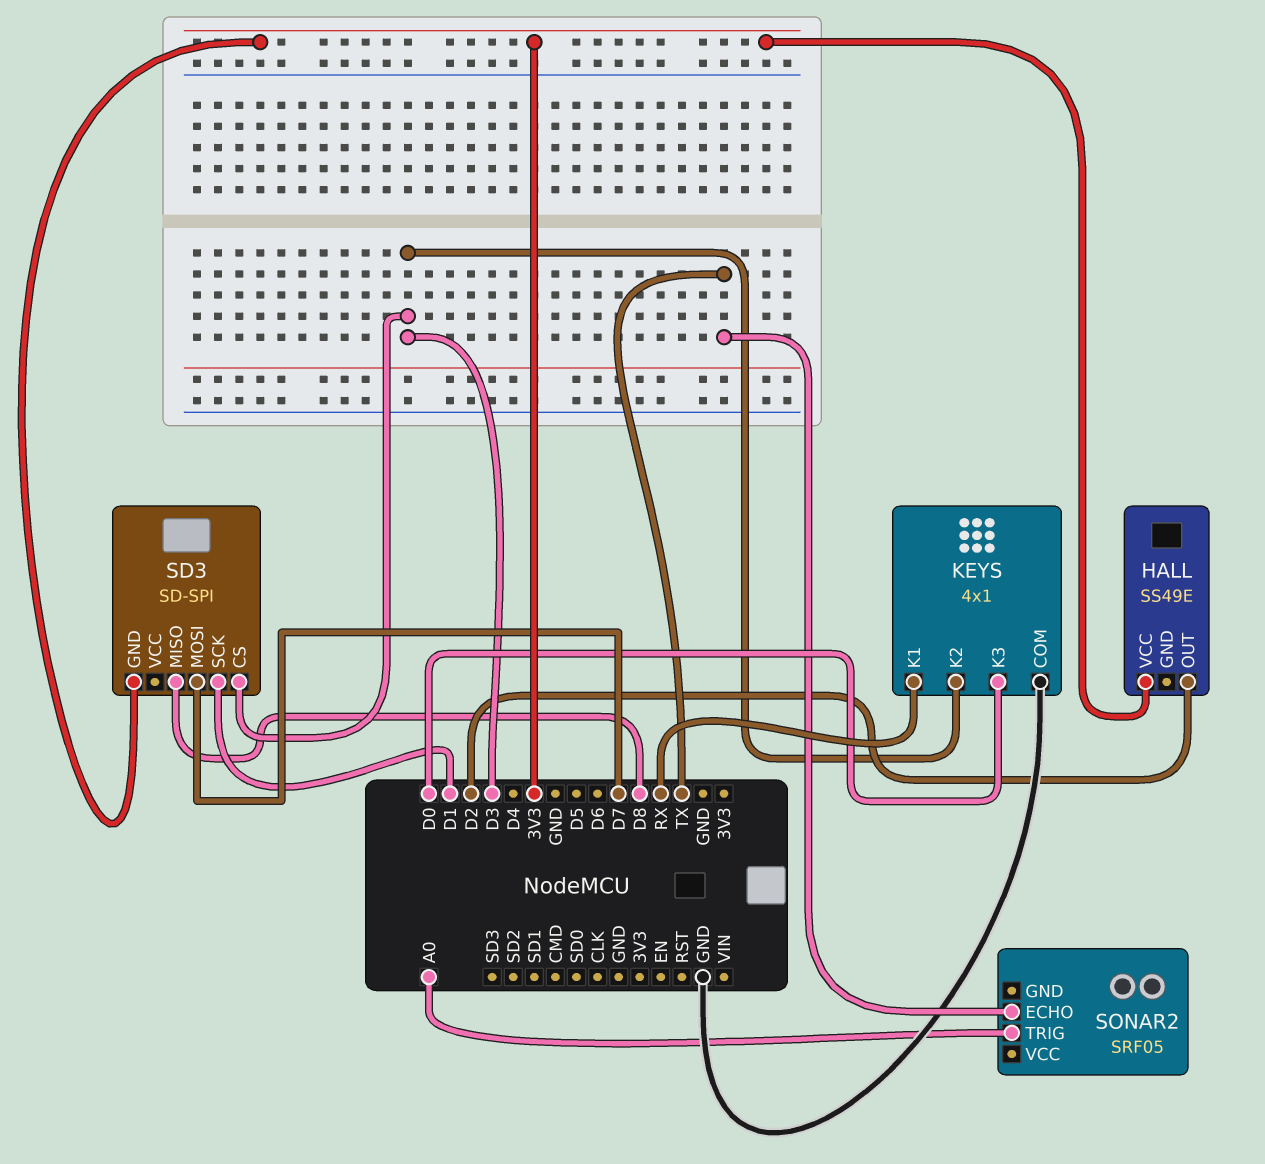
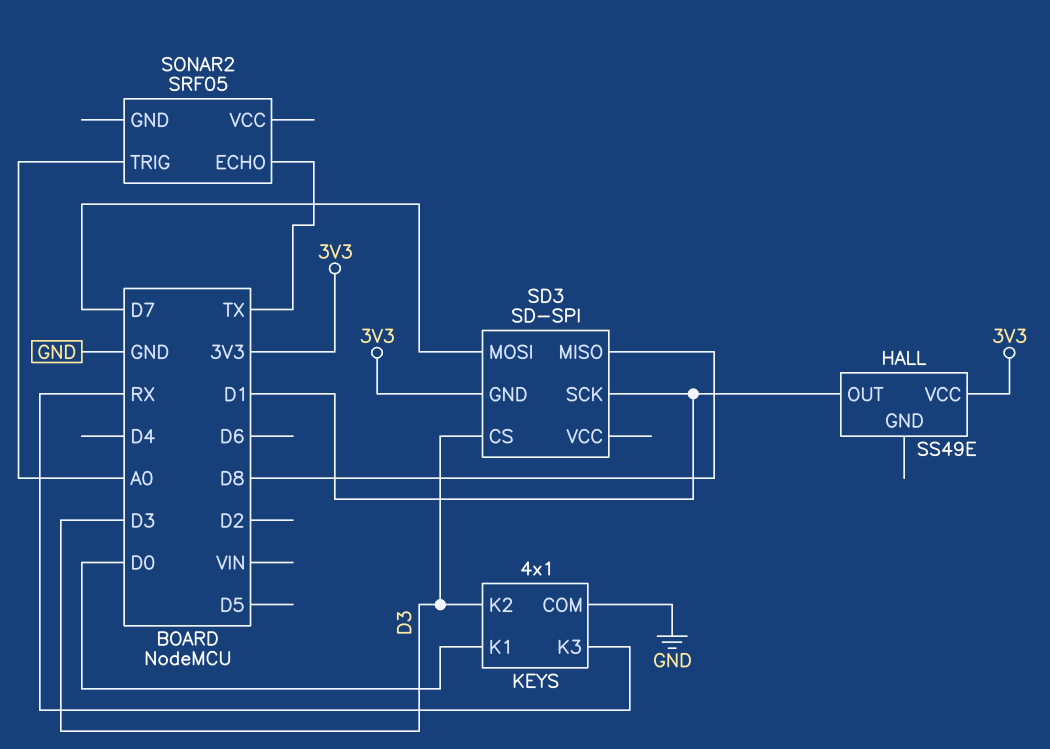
HALL pin OUT: D2 -> D1
KEYS pin K1: RX -> D0
KEYS pin K3: D0 -> RX

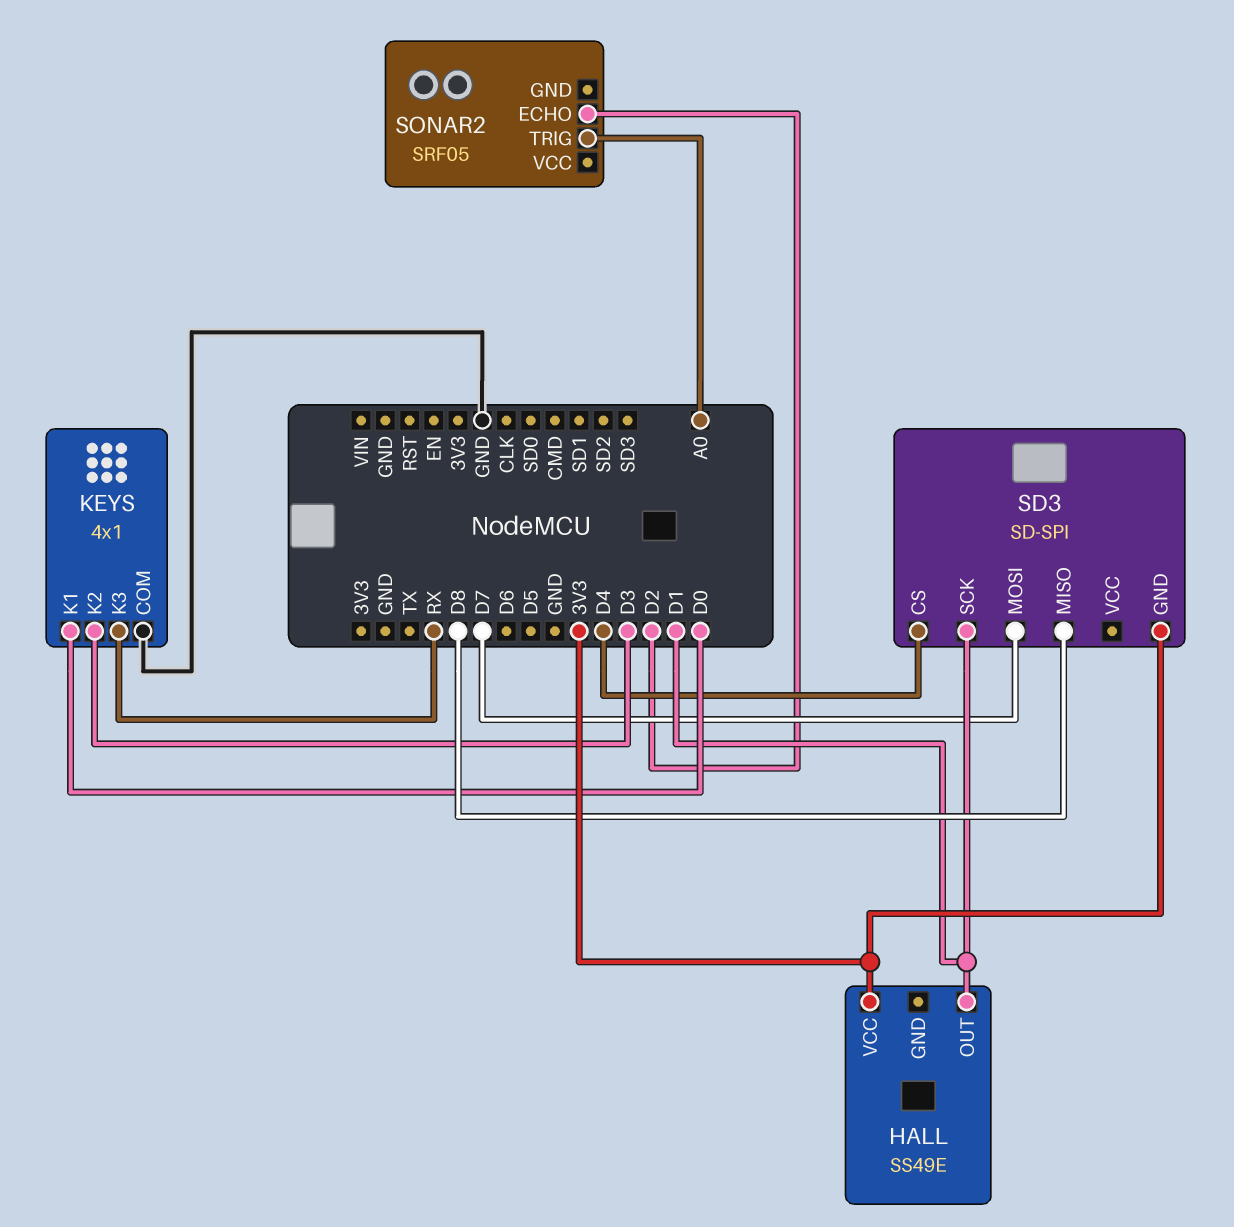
SD3 pin CS: D3 -> D4
SONAR2 pin ECHO: TX -> D2

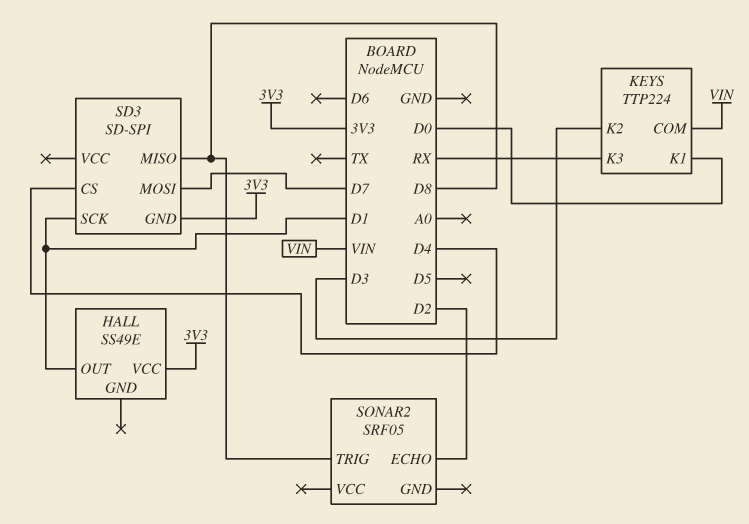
KEYS: 4x1 -> TTP224
KEYS pin COM: GND -> VIN
SONAR2 pin TRIG: A0 -> D8

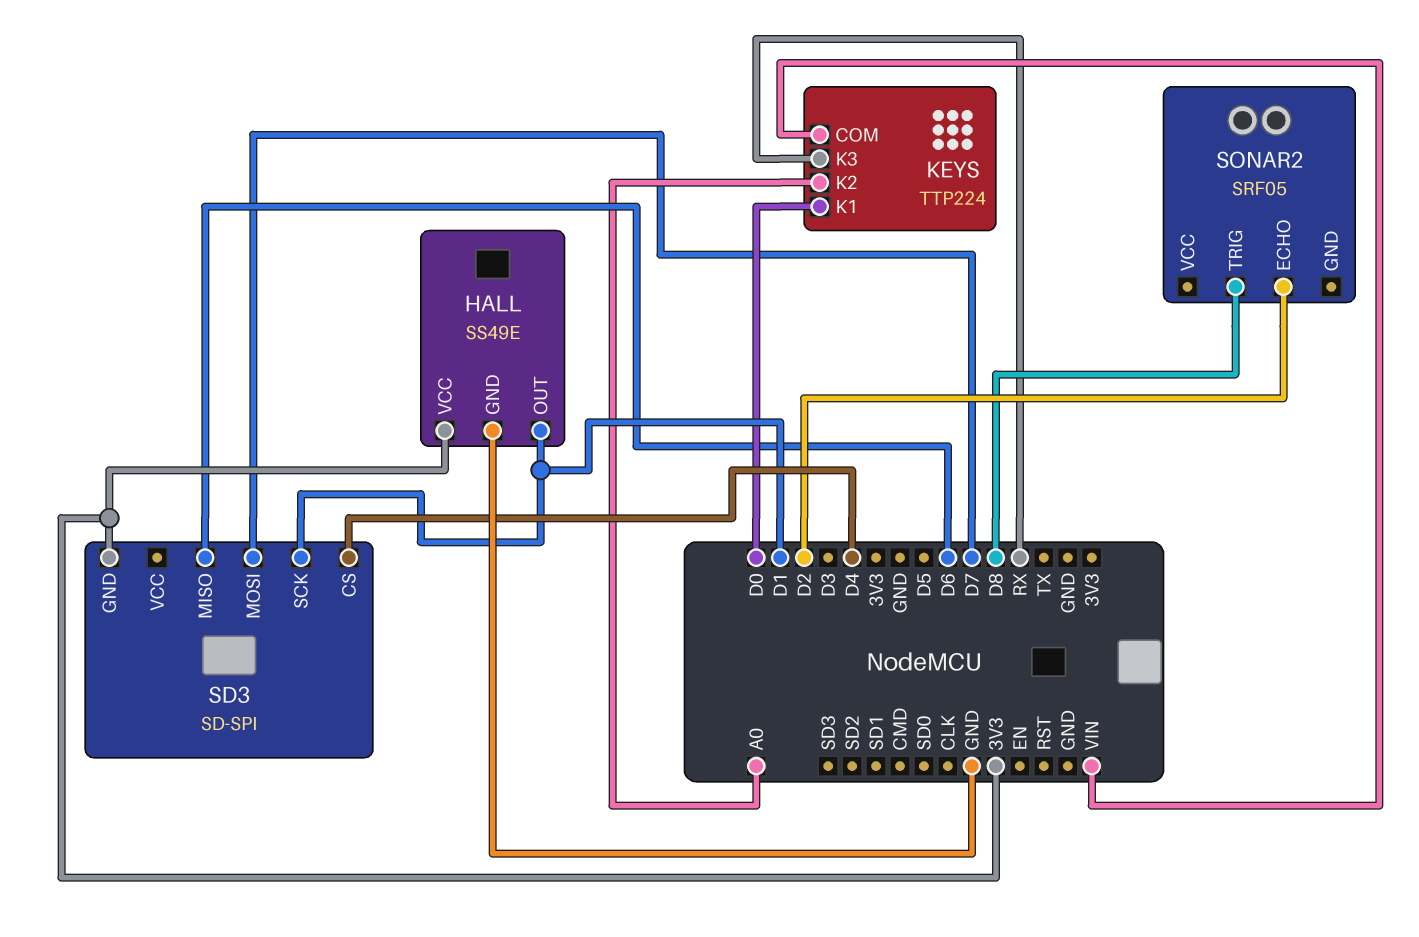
HALL pin GND: none -> GND
KEYS pin K2: D3 -> A0
SD3 pin MISO: D8 -> D6

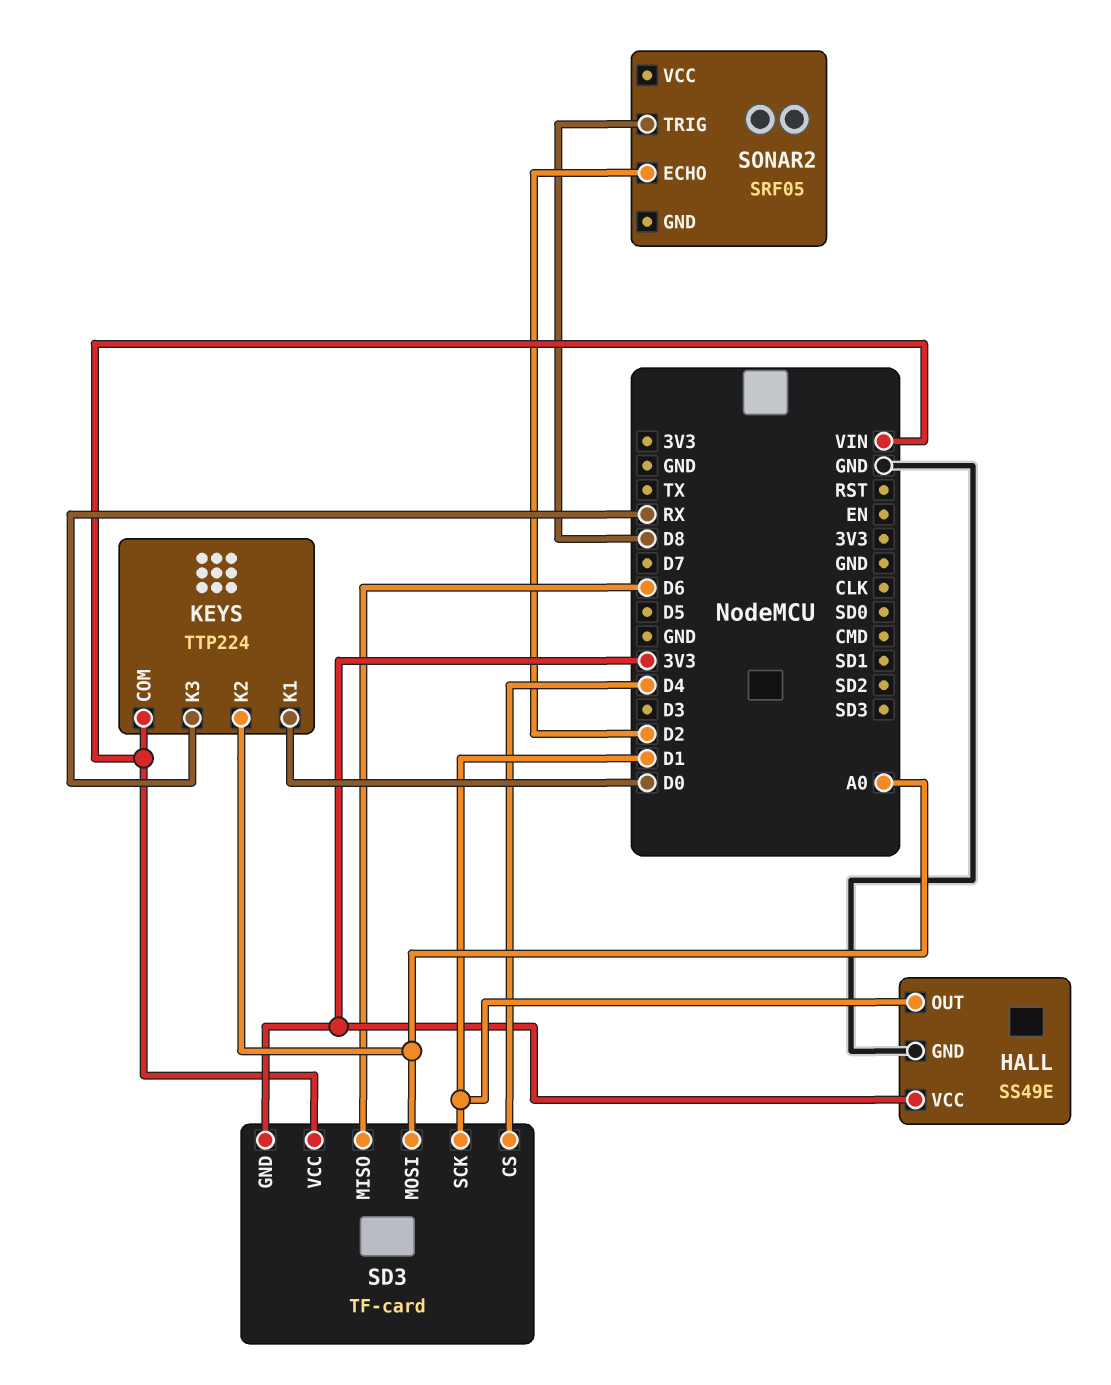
SD3: SD-SPI -> TF-card
SD3 pin MOSI: D7 -> A0
SD3 pin VCC: none -> VIN

